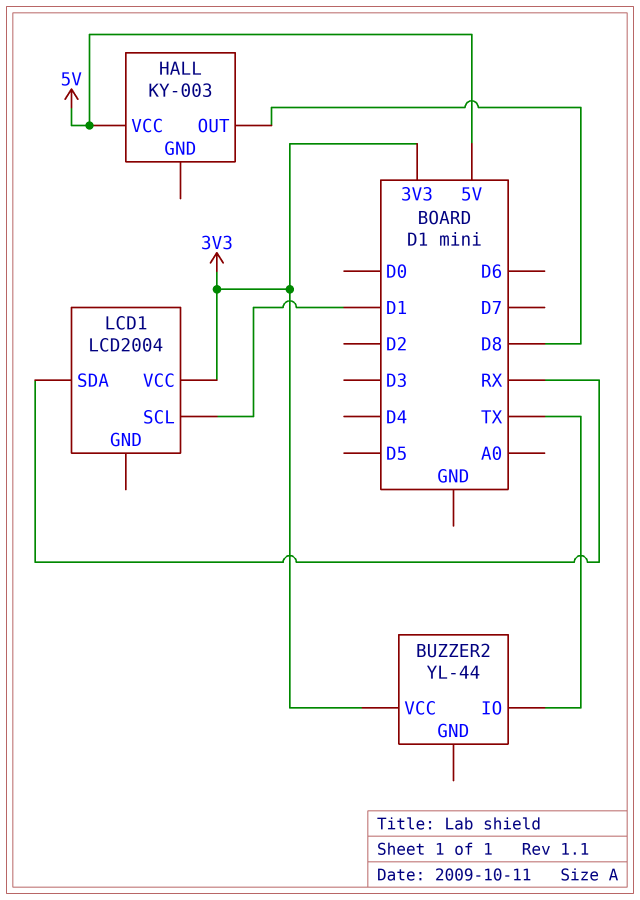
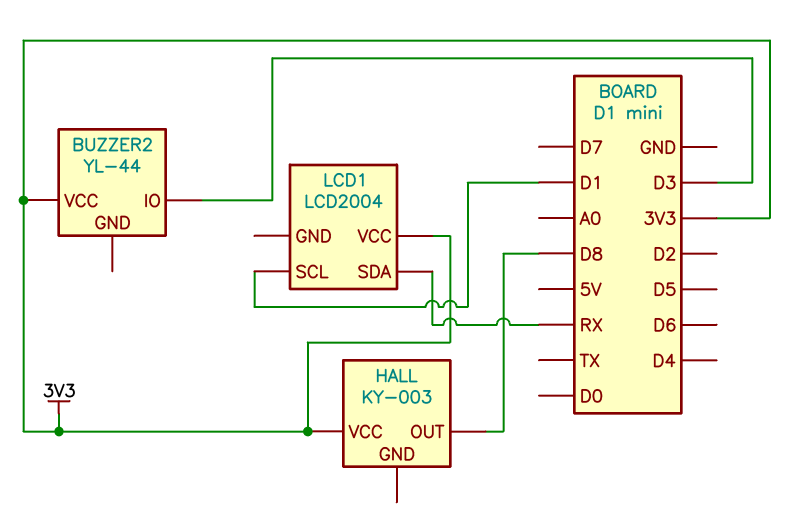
BUZZER2 pin IO: TX -> D3
HALL pin VCC: 5V -> 3V3

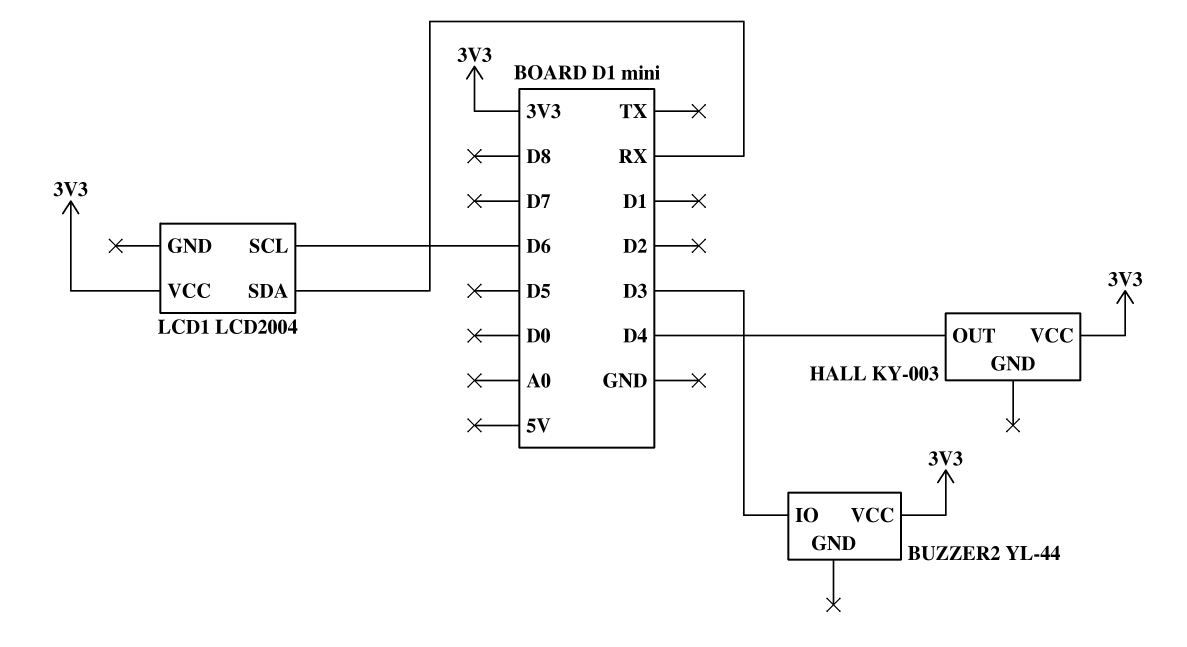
HALL pin OUT: D8 -> D4
LCD1 pin SCL: D1 -> D6

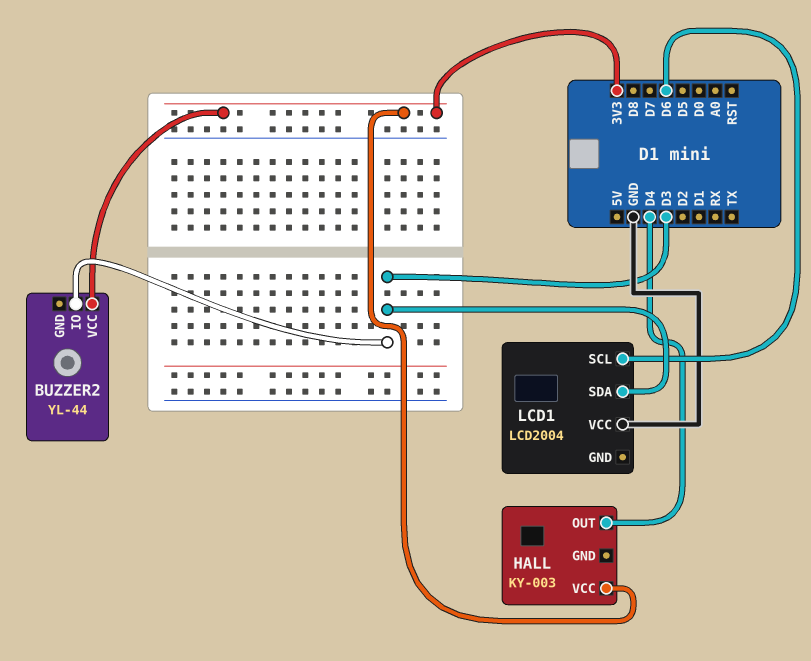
LCD1 pin SDA: RX -> D3
LCD1 pin VCC: 3V3 -> GND

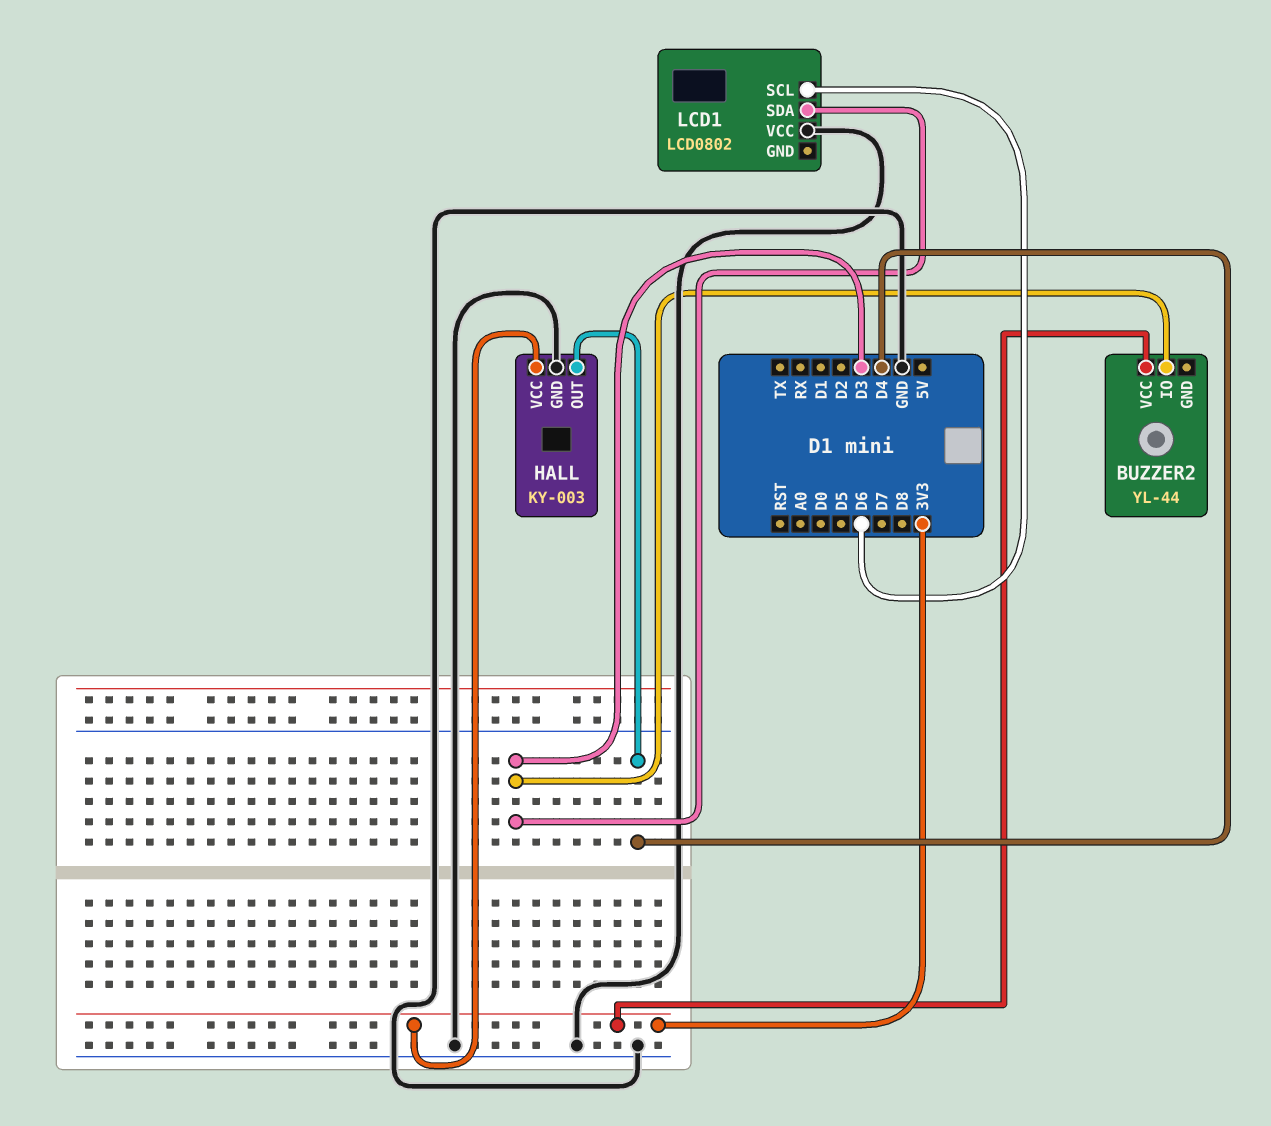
HALL pin GND: none -> GND
LCD1: LCD2004 -> LCD0802

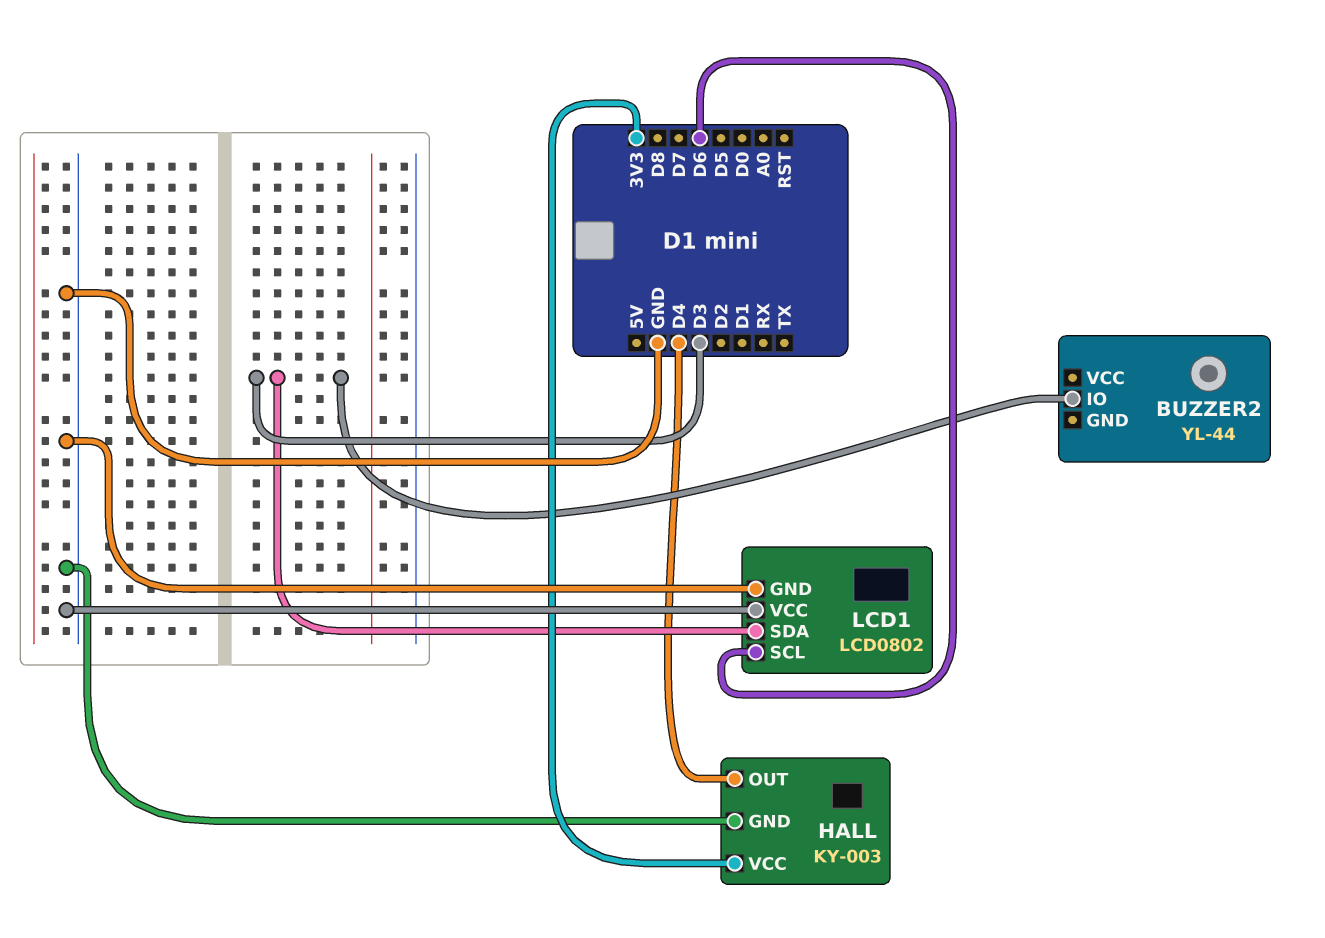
BUZZER2 pin VCC: 3V3 -> none
LCD1 pin GND: none -> GND

